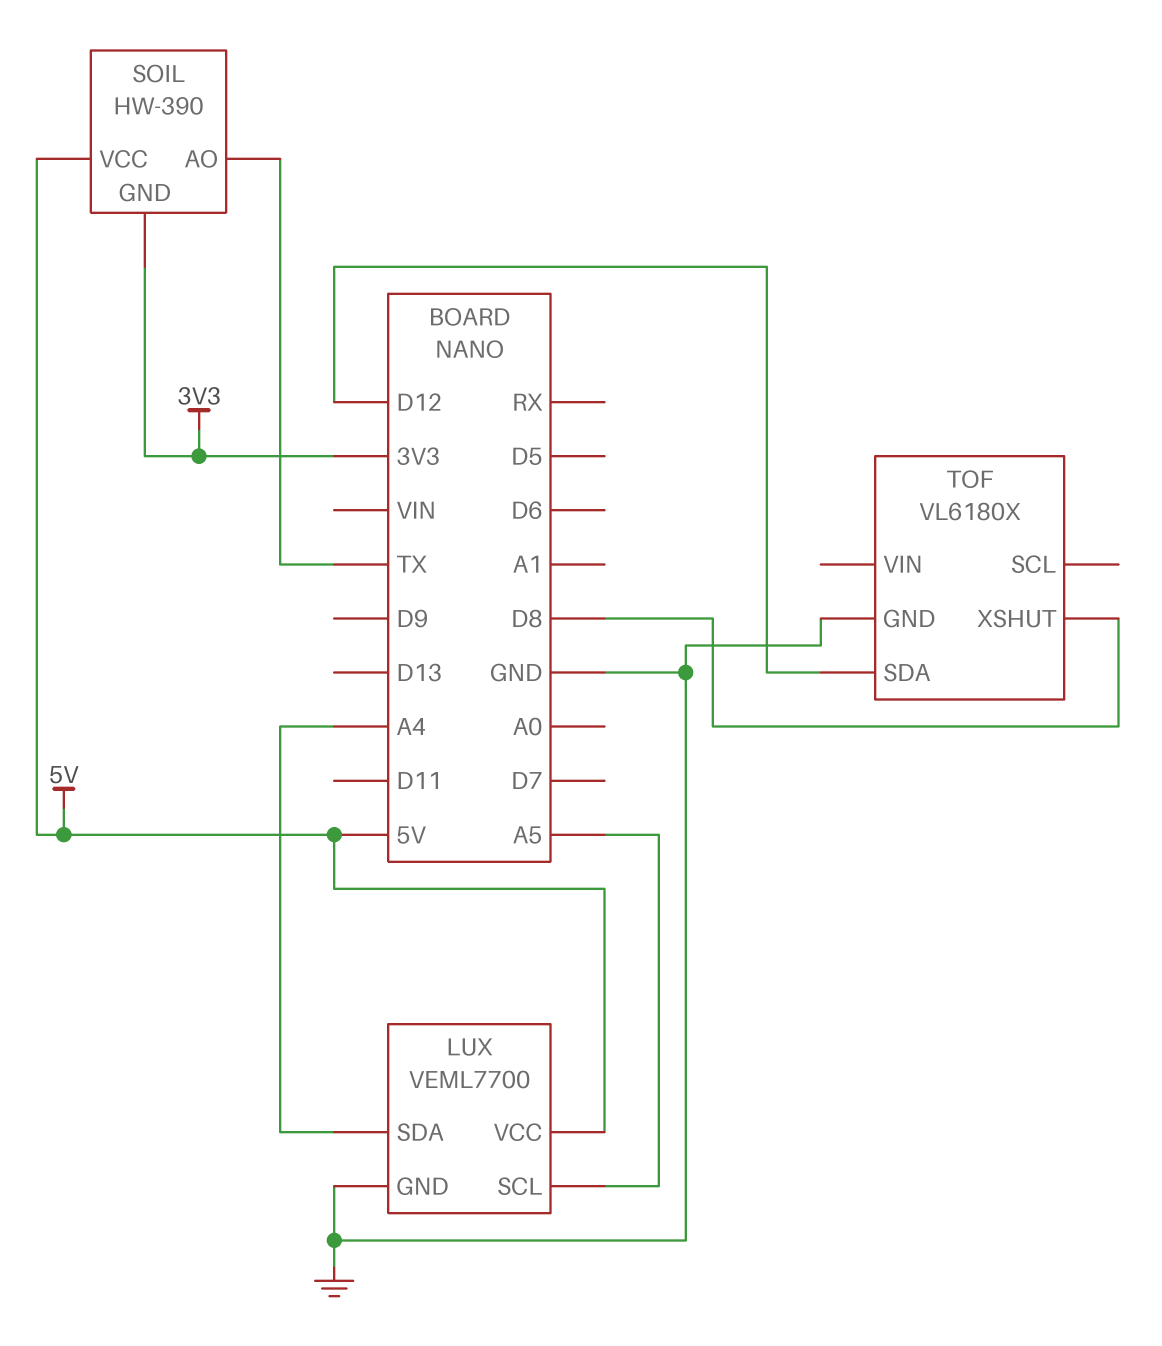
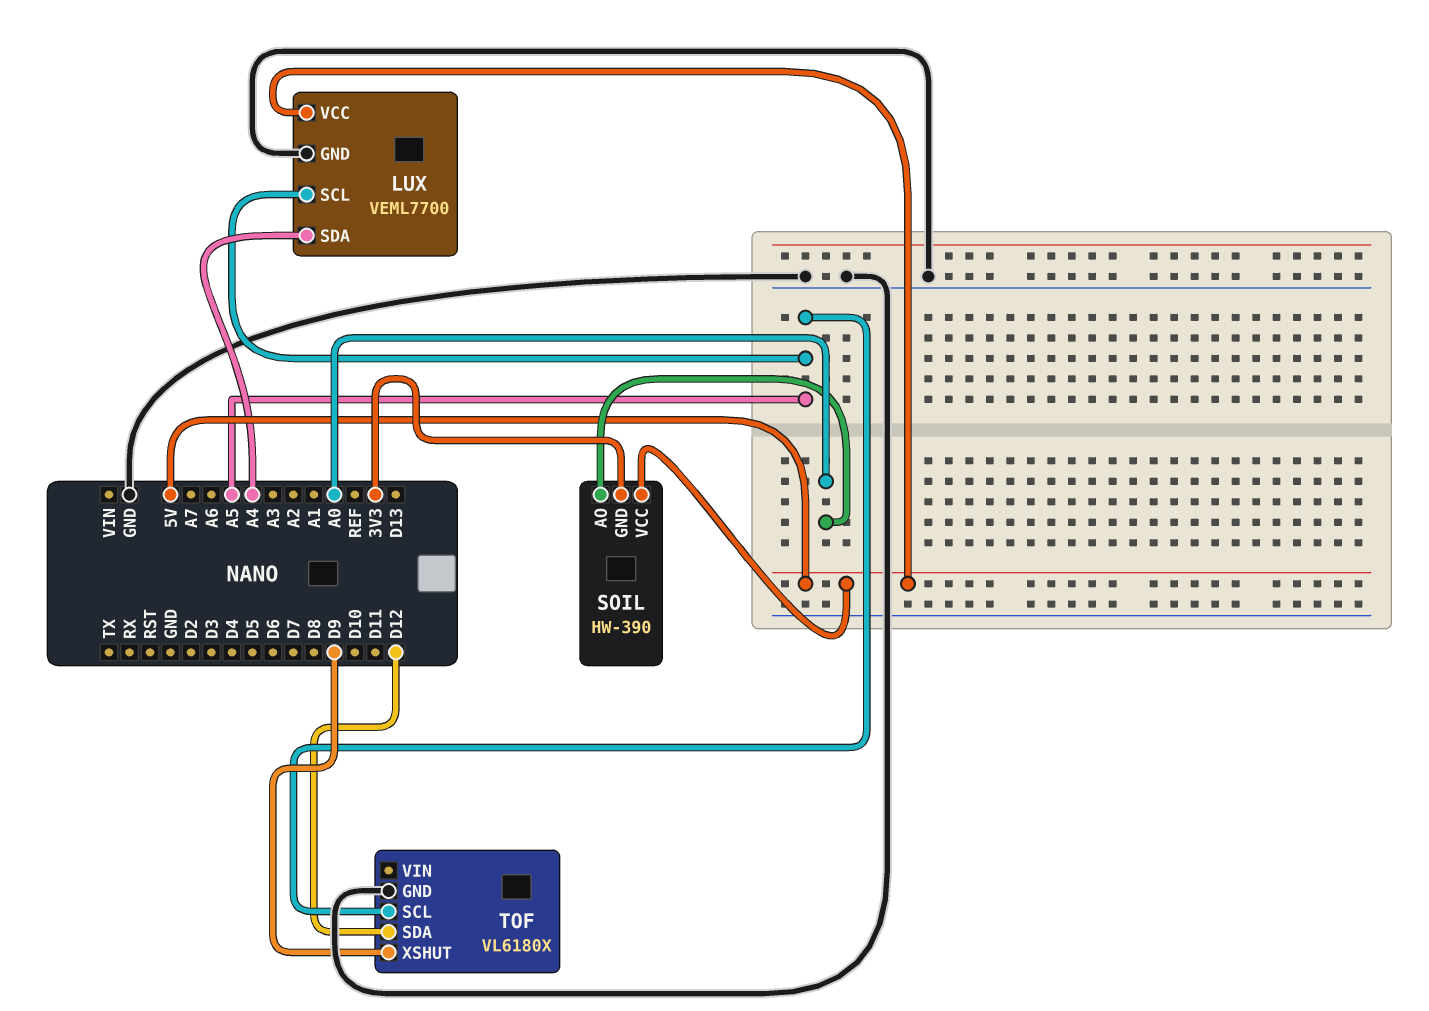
SOIL pin AO: TX -> A0
TOF pin SCL: none -> A5
TOF pin XSHUT: D8 -> D9

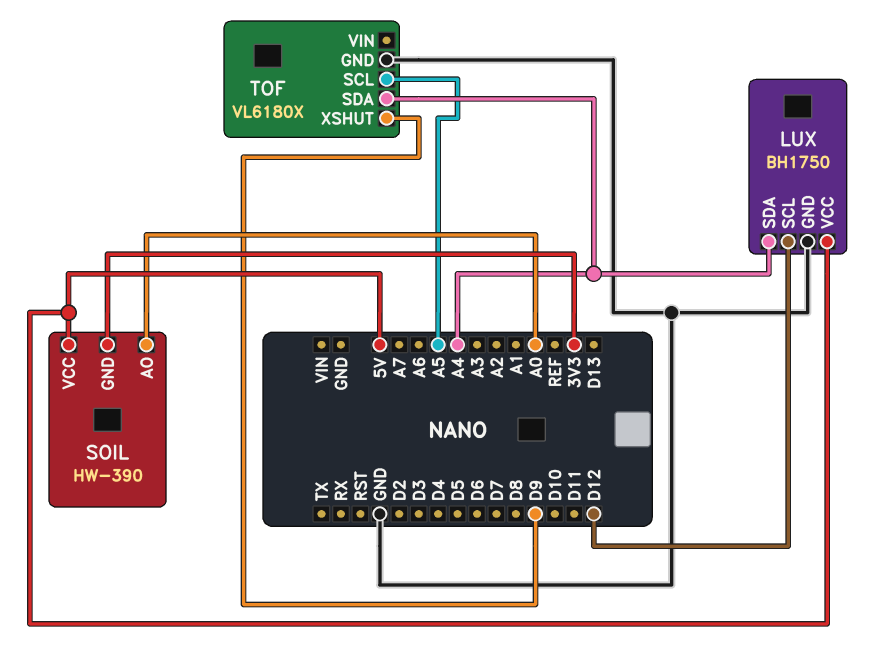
LUX: VEML7700 -> BH1750
LUX pin SCL: A5 -> D12
TOF pin SDA: D12 -> A4

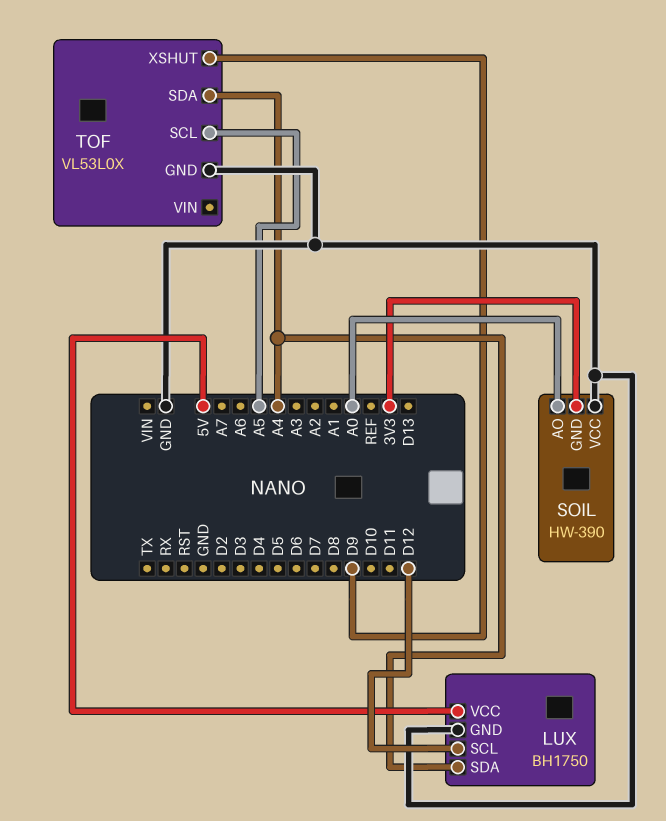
SOIL pin VCC: 5V -> GND
TOF: VL6180X -> VL53L0X

